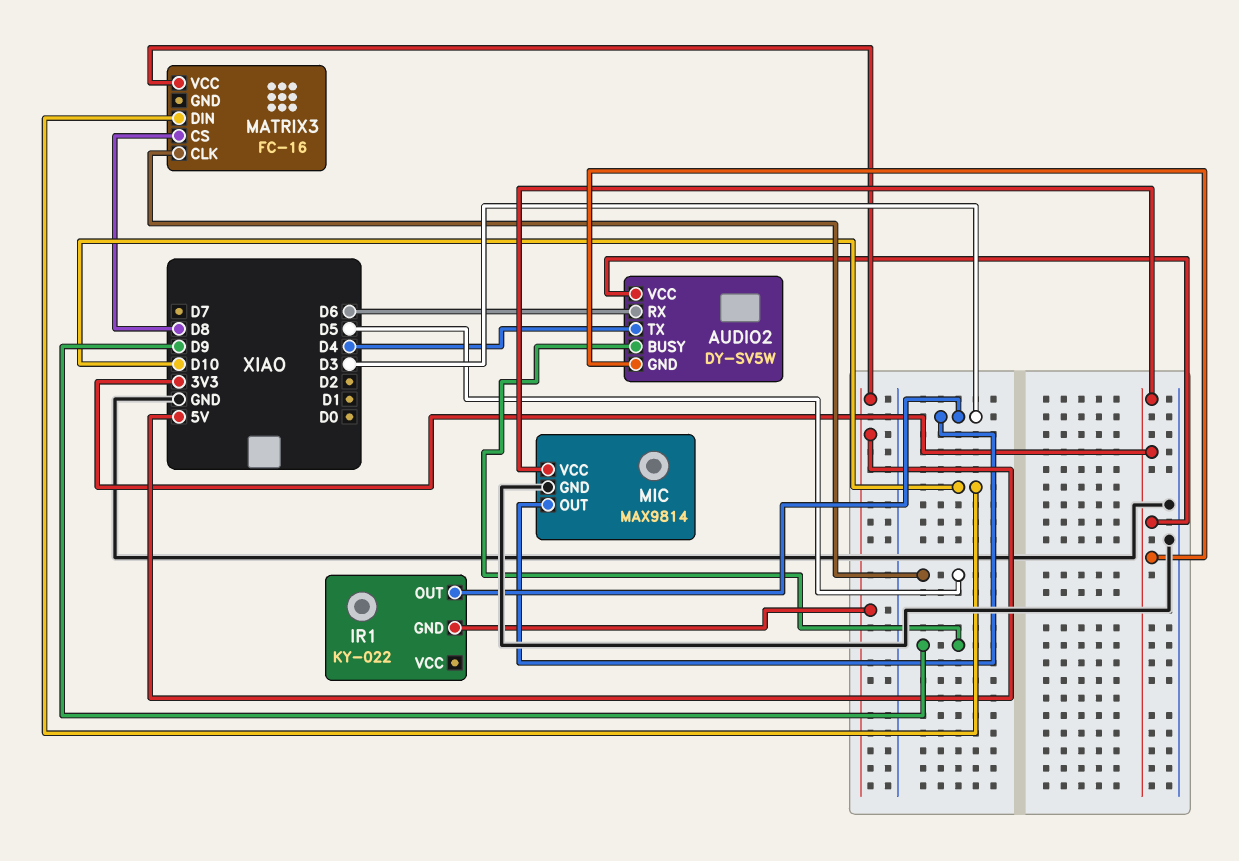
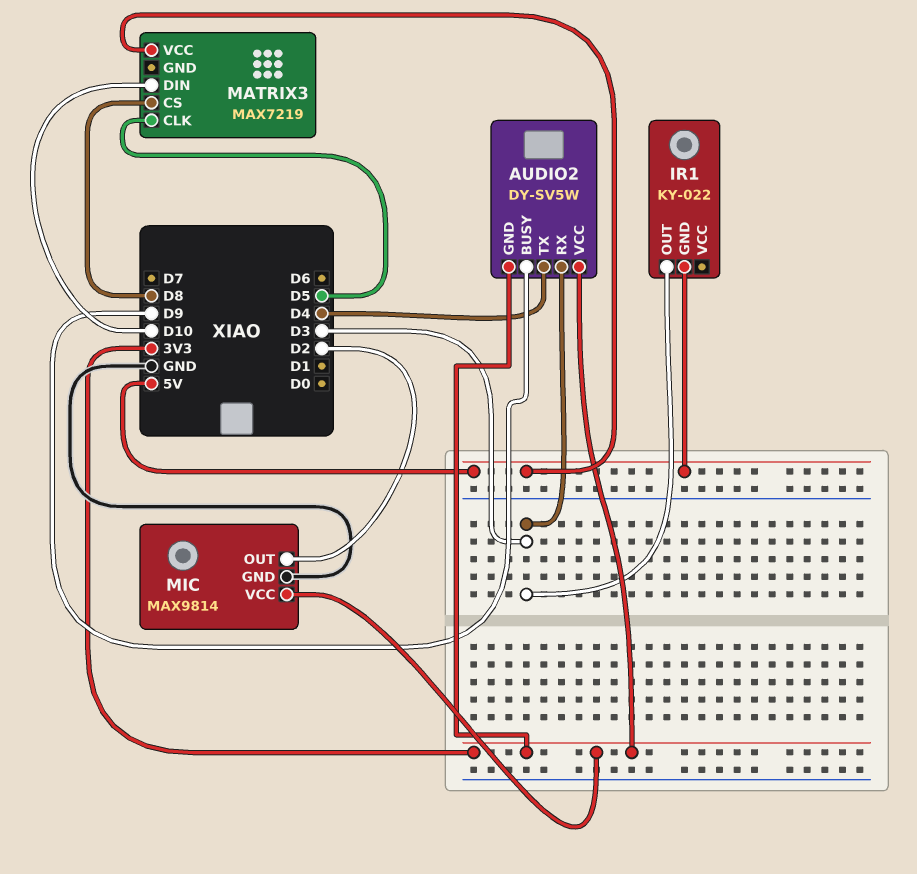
AUDIO2 pin RX: D6 -> D3
MATRIX3: FC-16 -> MAX7219
MIC pin OUT: D3 -> D2

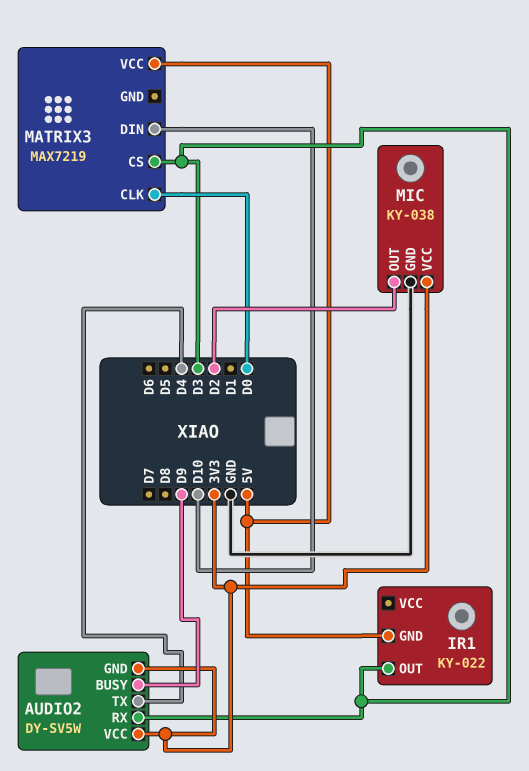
MATRIX3 pin CLK: D5 -> D0
MATRIX3 pin CS: D8 -> D3
MIC: MAX9814 -> KY-038

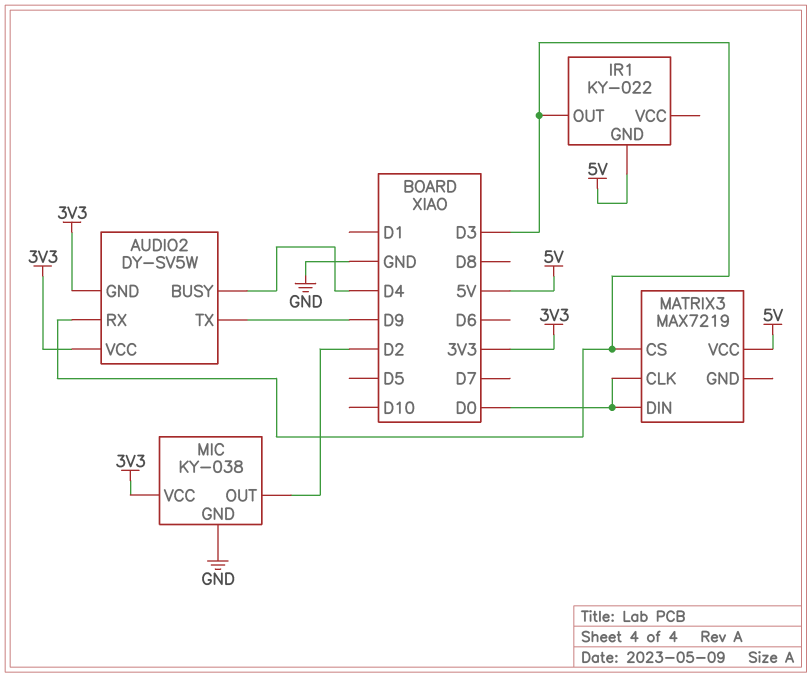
AUDIO2 pin BUSY: D9 -> D4
AUDIO2 pin TX: D4 -> D9
MATRIX3 pin DIN: D10 -> D0

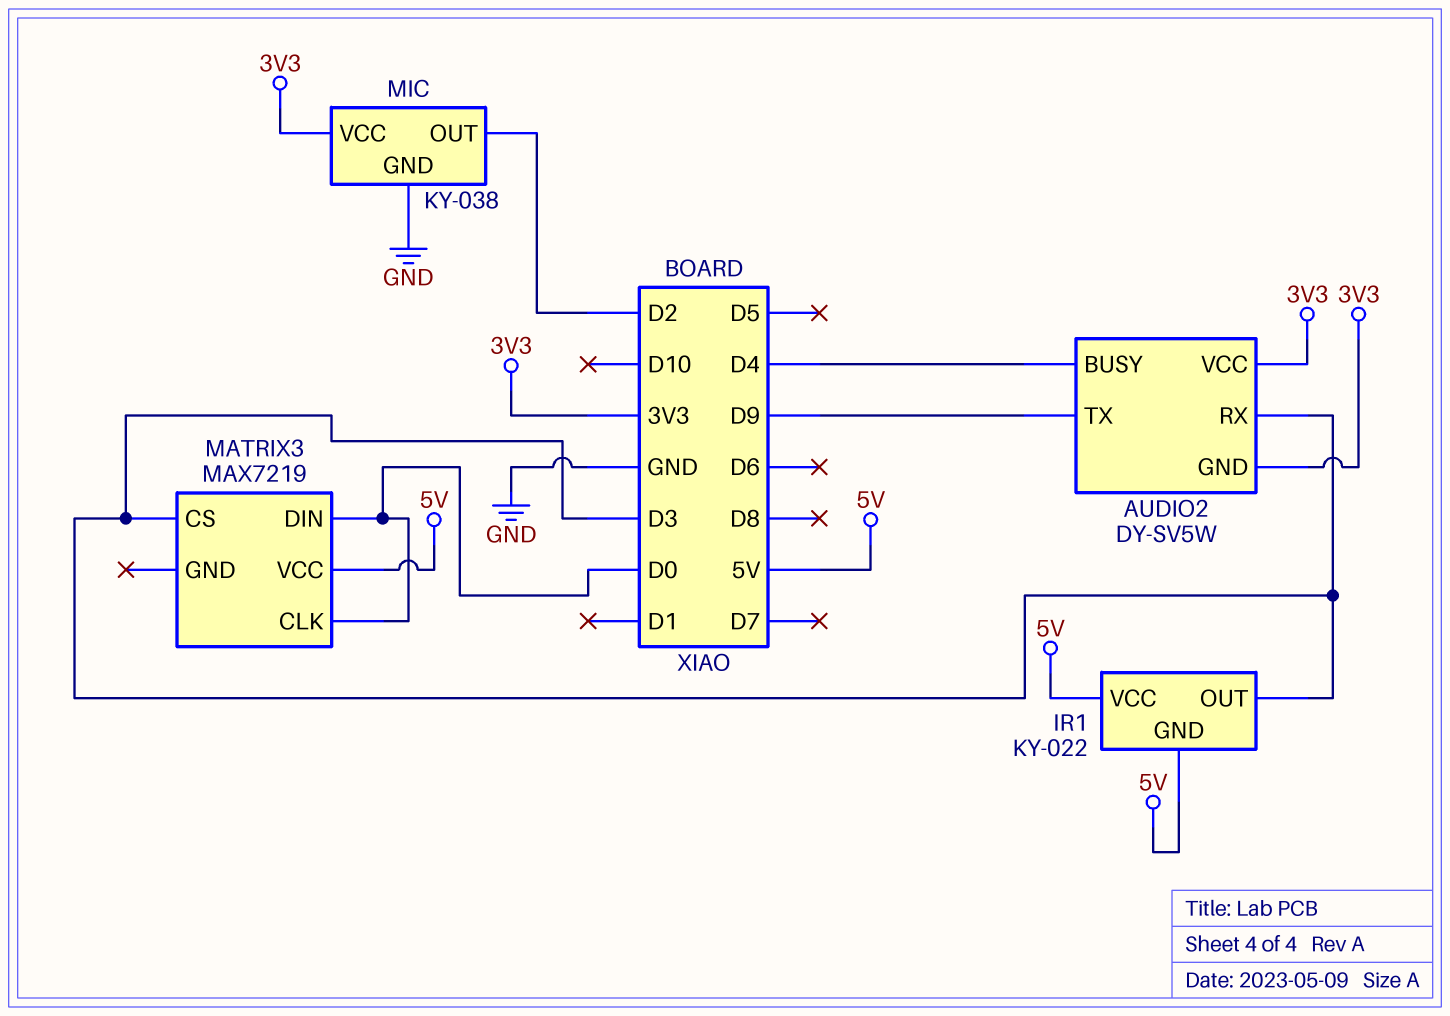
IR1 pin VCC: none -> 5V

